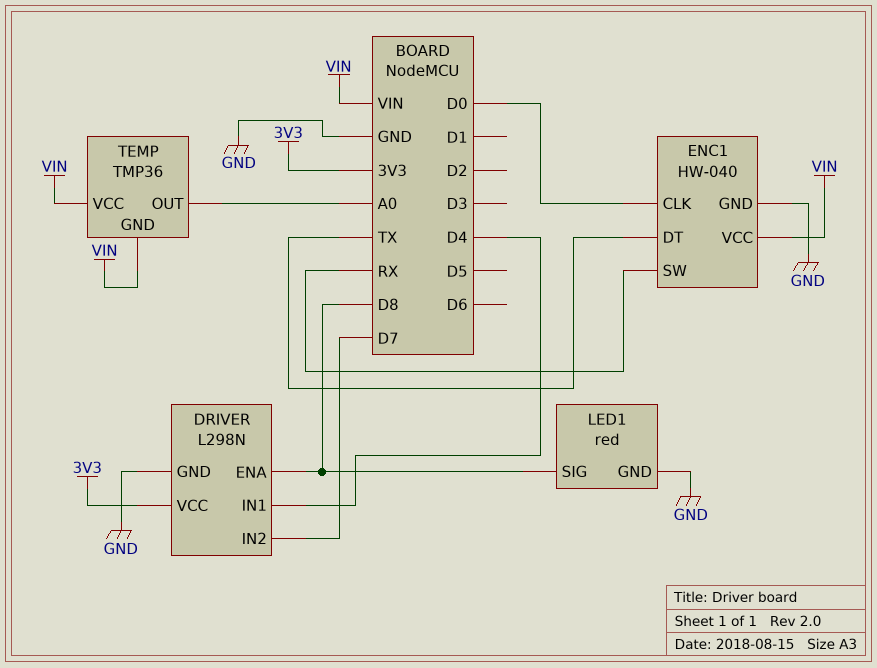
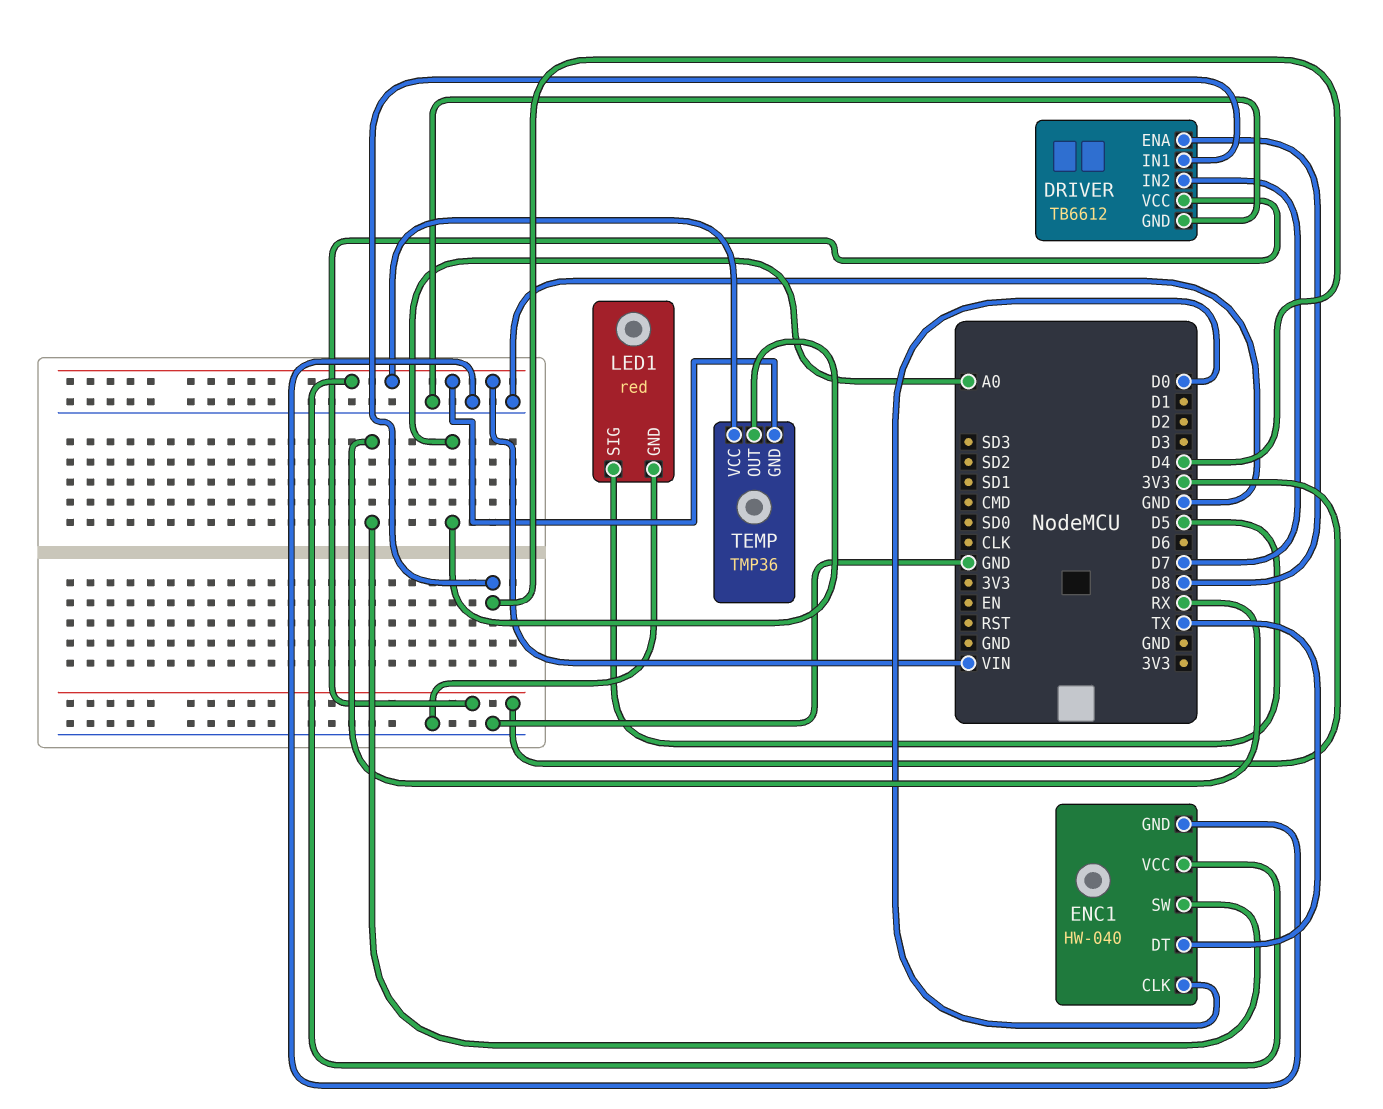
DRIVER: L298N -> TB6612
LED1 pin SIG: D8 -> D5

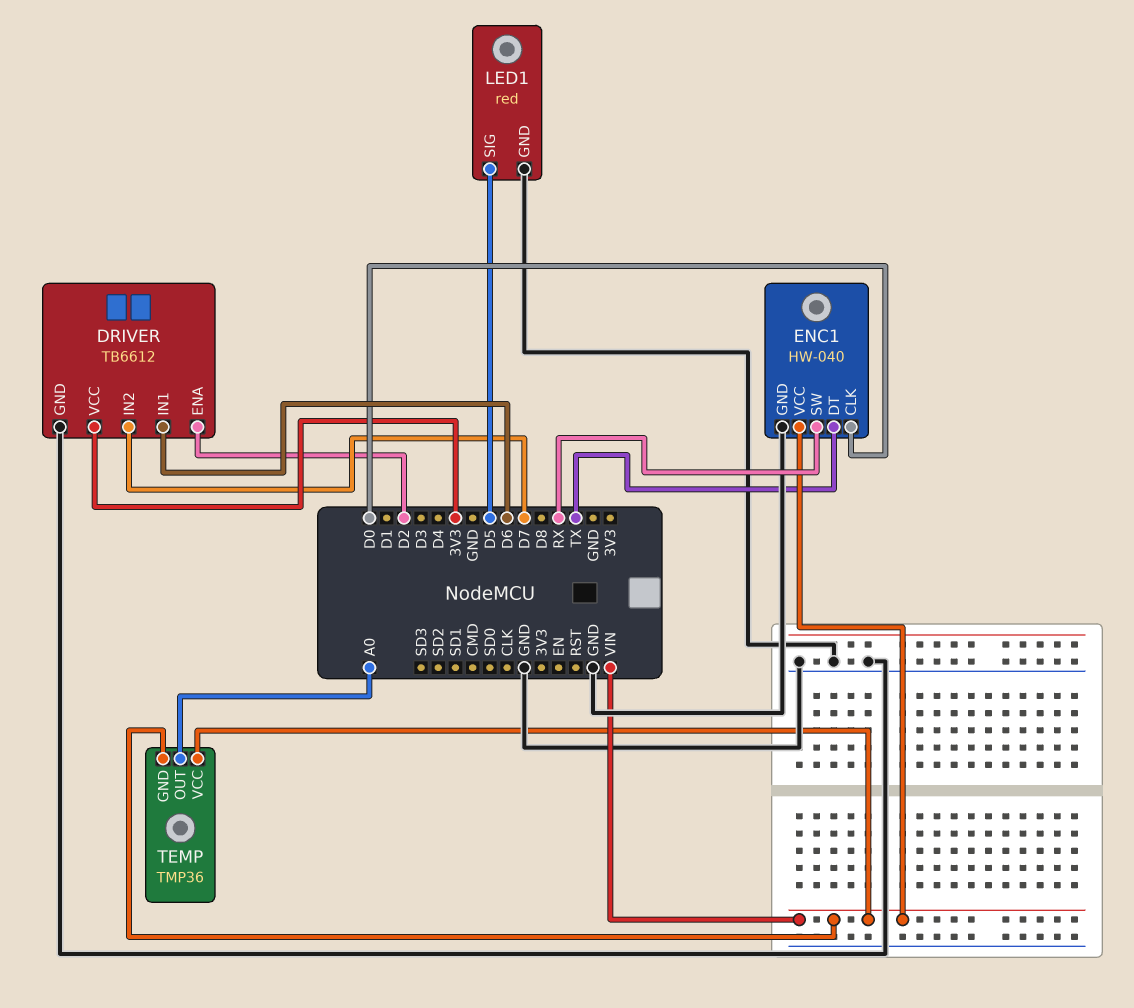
DRIVER pin ENA: D8 -> D2
DRIVER pin IN1: D4 -> D6

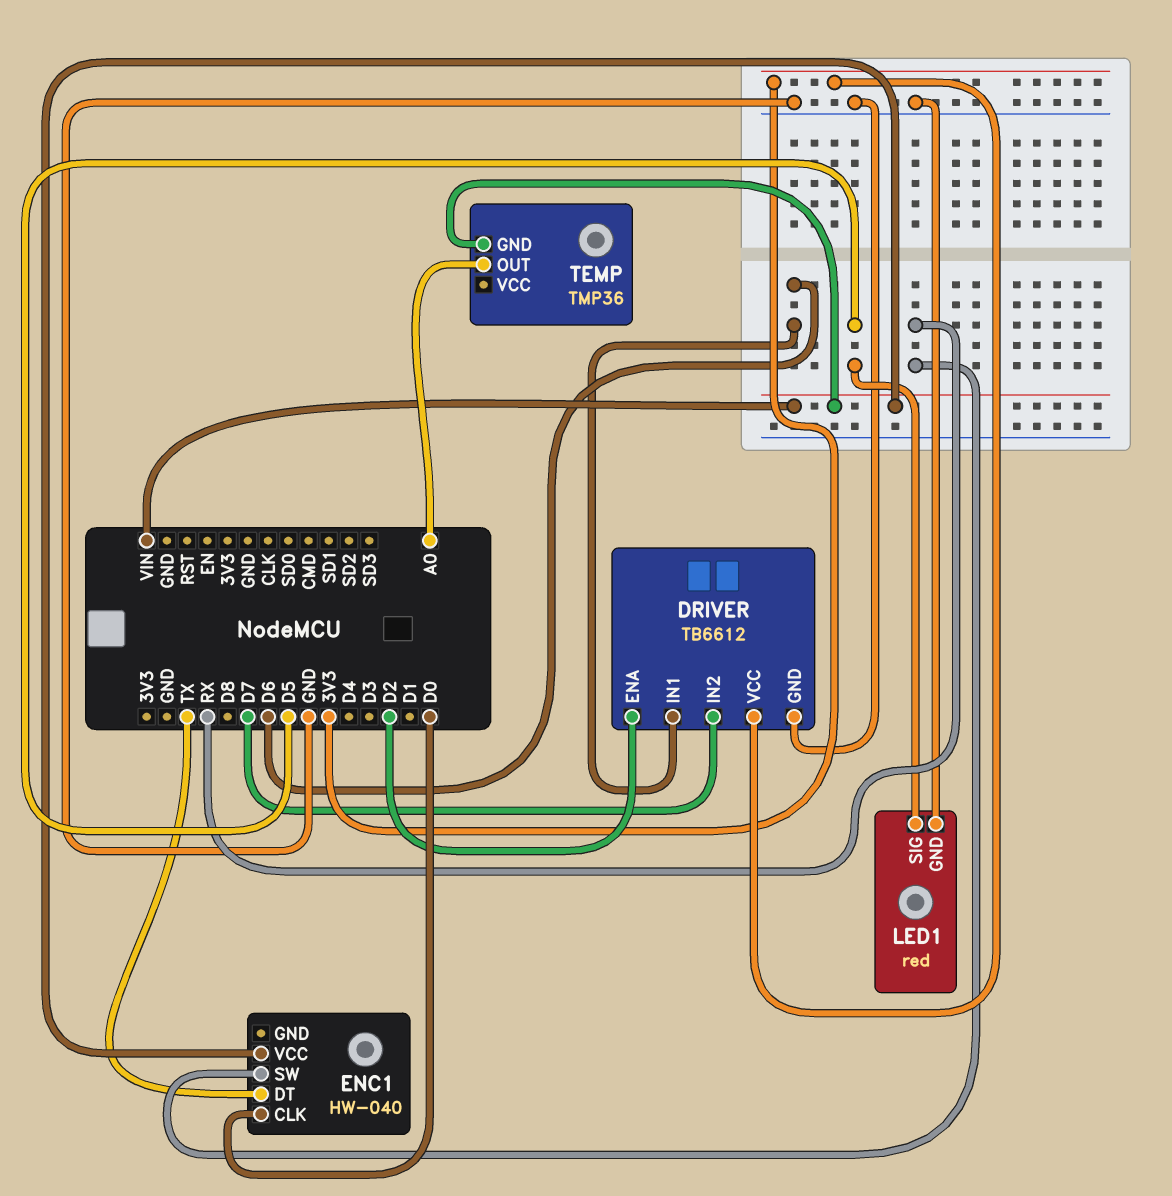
ENC1 pin GND: GND -> none
TEMP pin VCC: VIN -> none

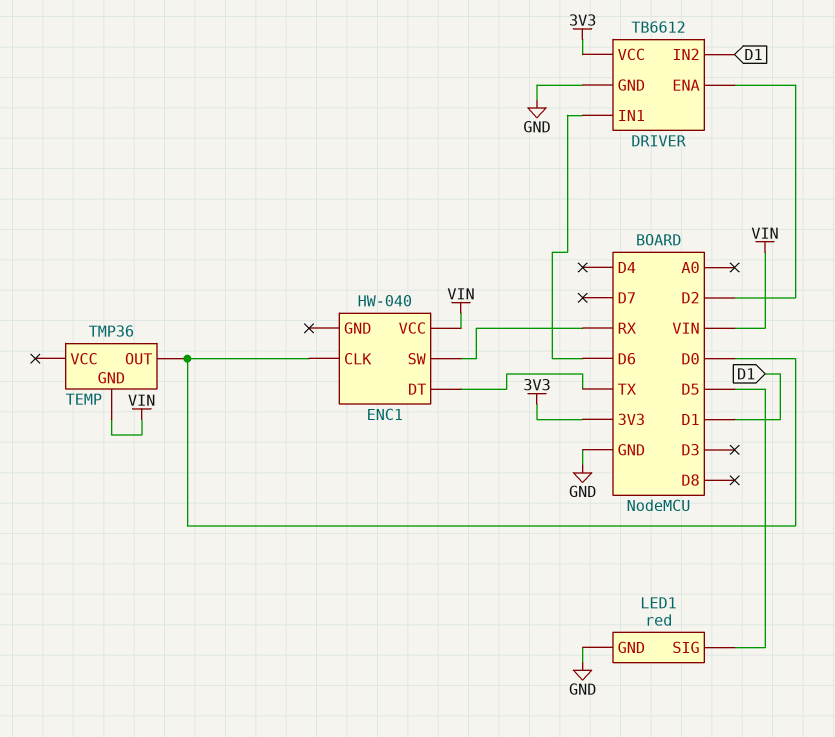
DRIVER pin IN2: D7 -> D1
TEMP pin OUT: A0 -> D0

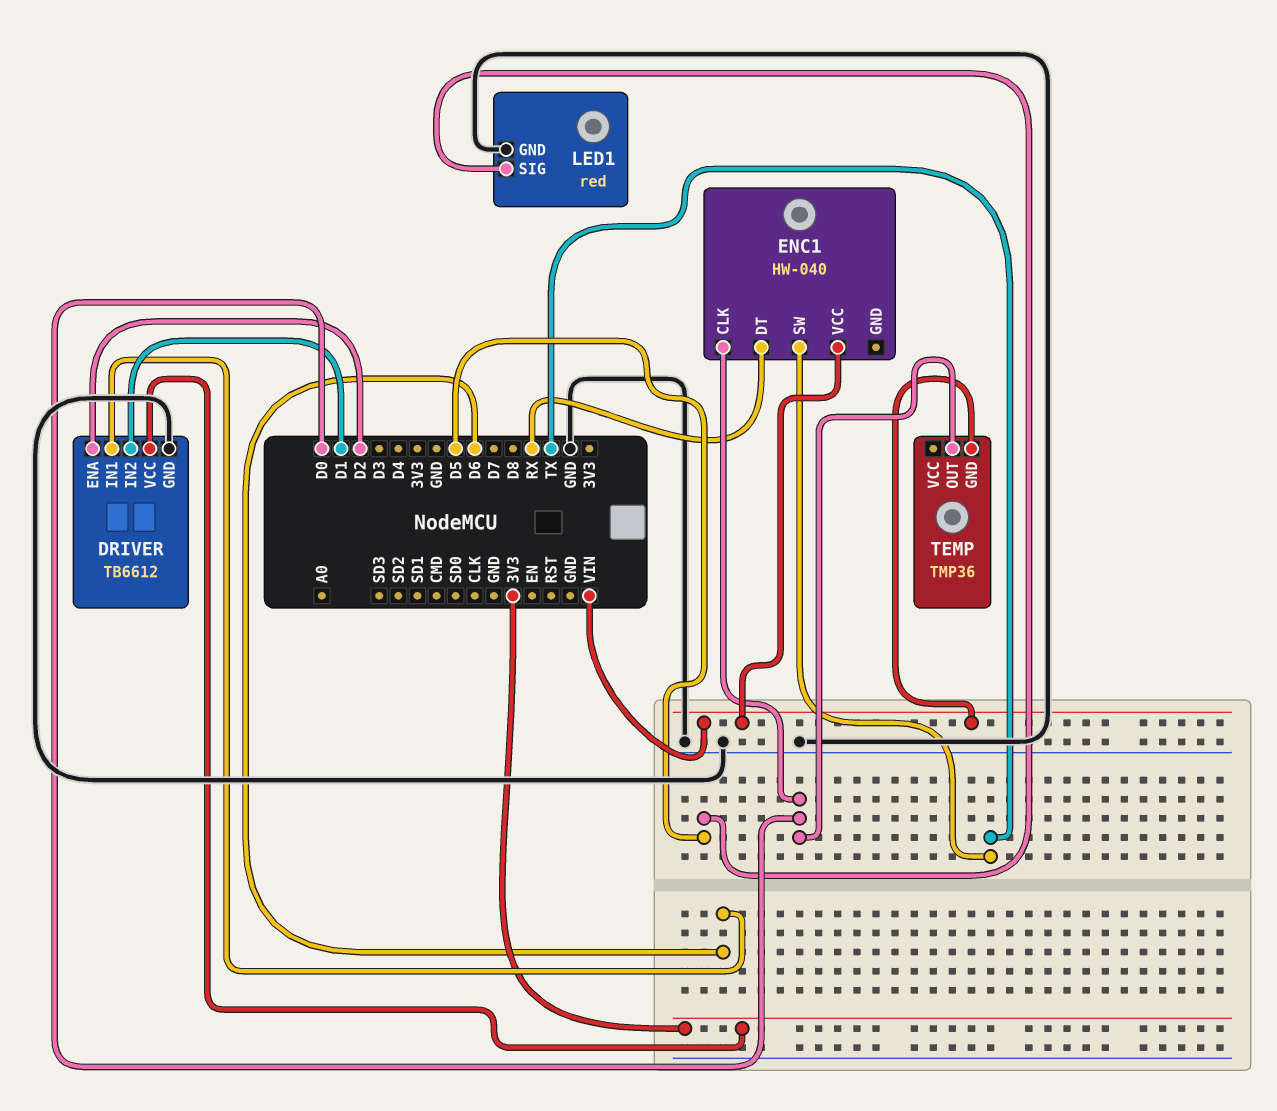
ENC1 pin DT: TX -> RX
ENC1 pin SW: RX -> TX

